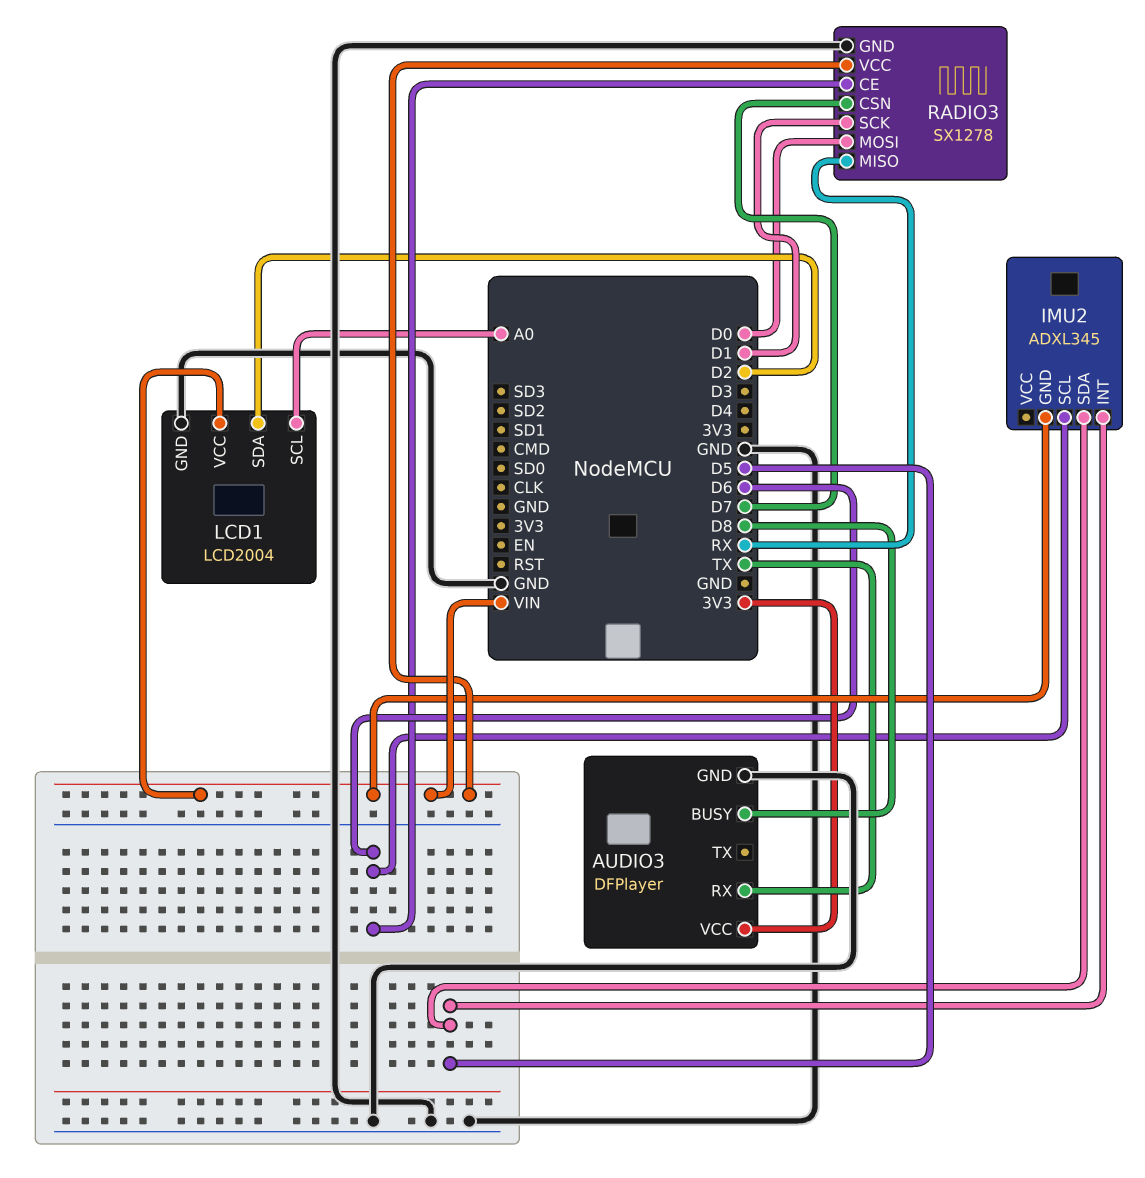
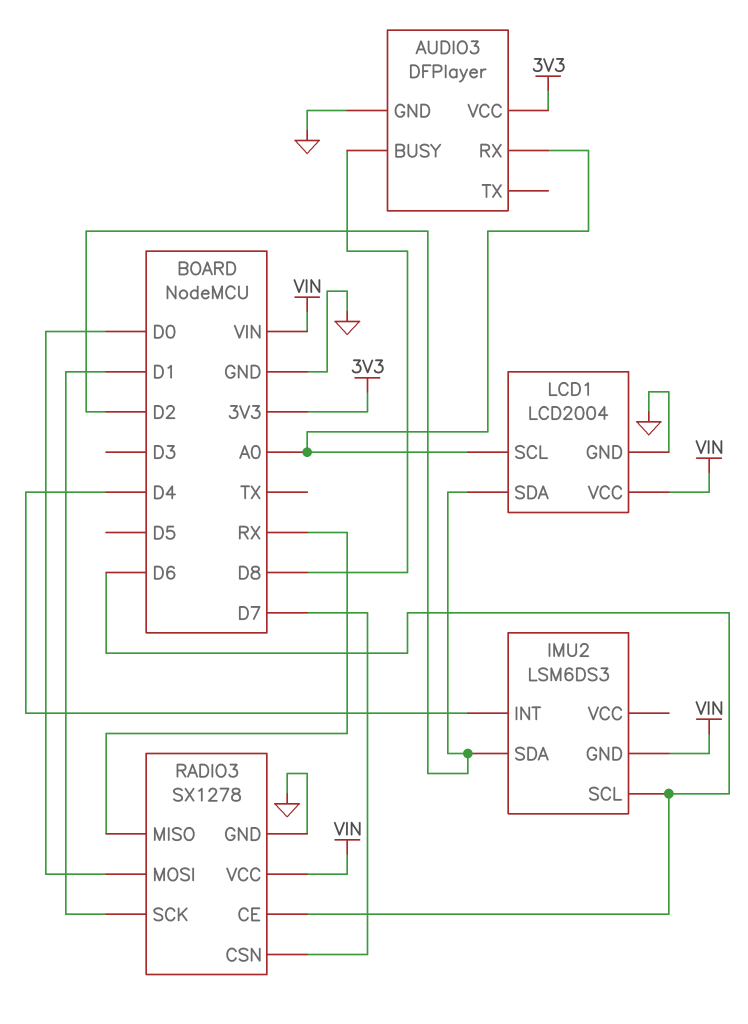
AUDIO3 pin RX: TX -> A0
IMU2: ADXL345 -> LSM6DS3
IMU2 pin INT: D5 -> D4
IMU2 pin SDA: D5 -> D2

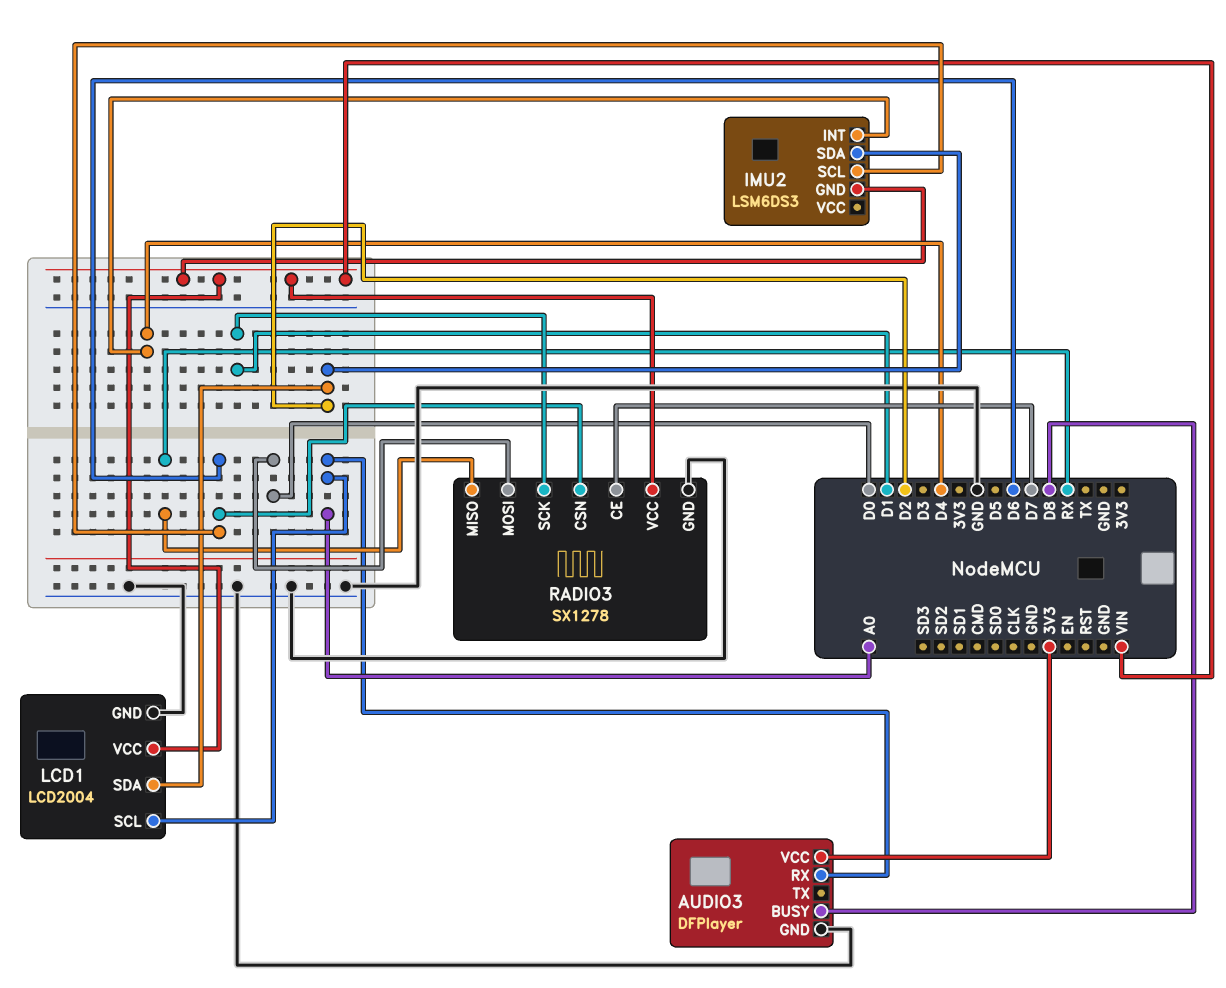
RADIO3 pin CE: D6 -> D7
RADIO3 pin CSN: D7 -> D6

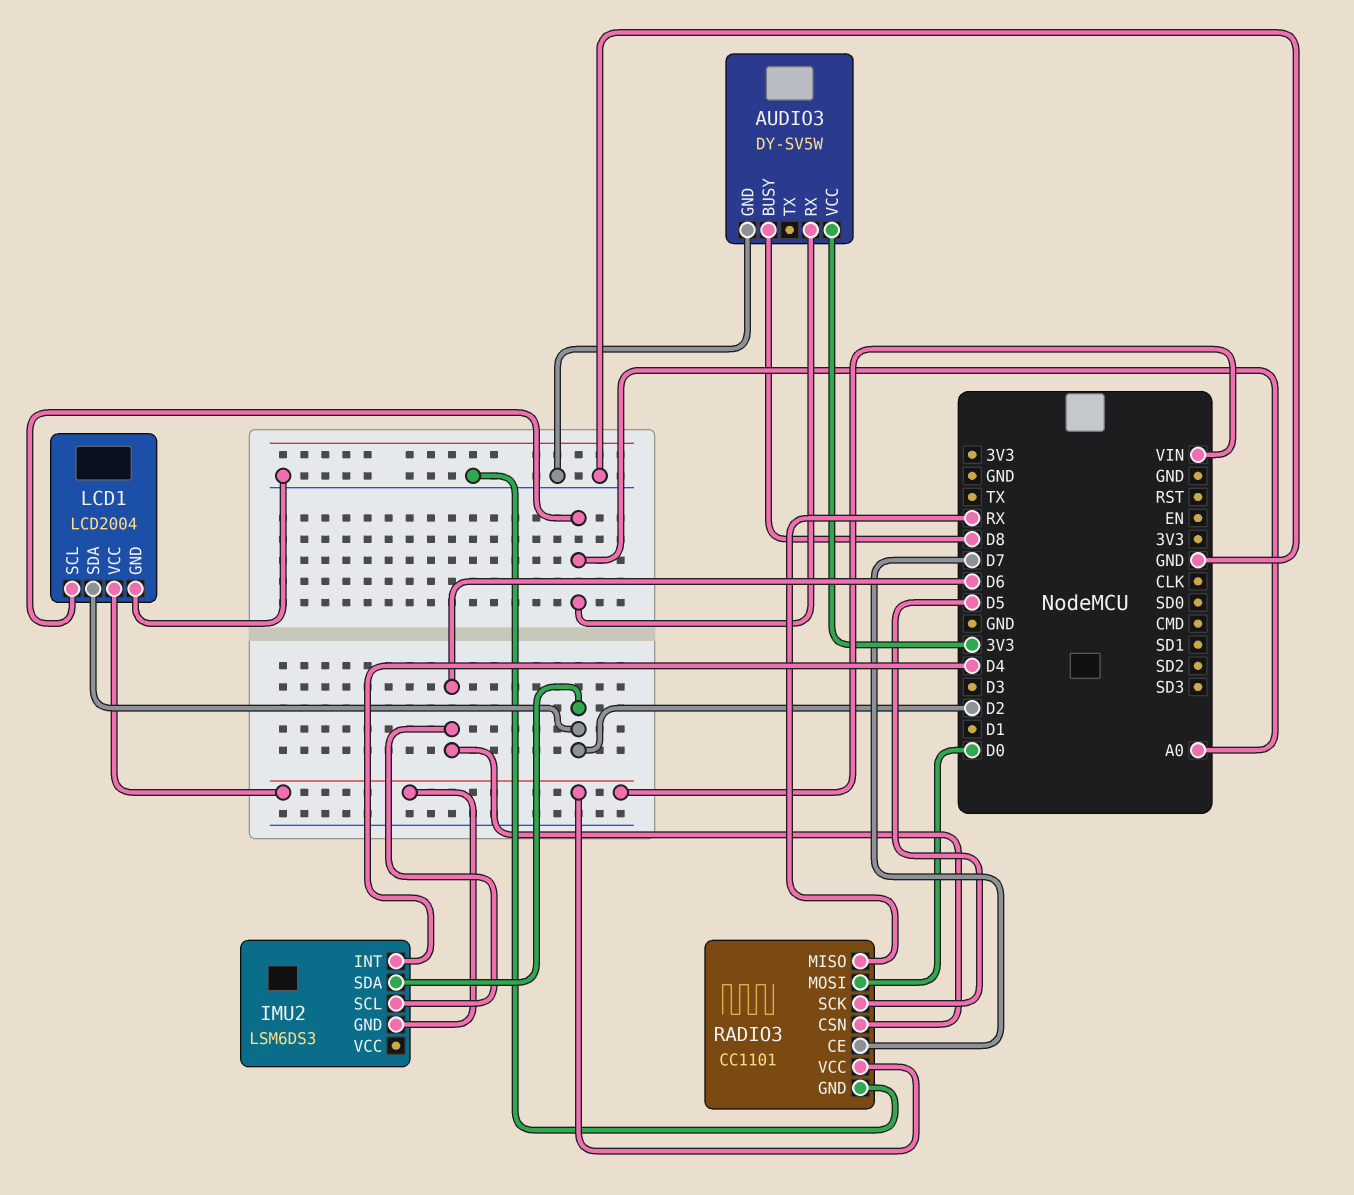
AUDIO3: DFPlayer -> DY-SV5W
RADIO3: SX1278 -> CC1101
RADIO3 pin SCK: D1 -> D5

